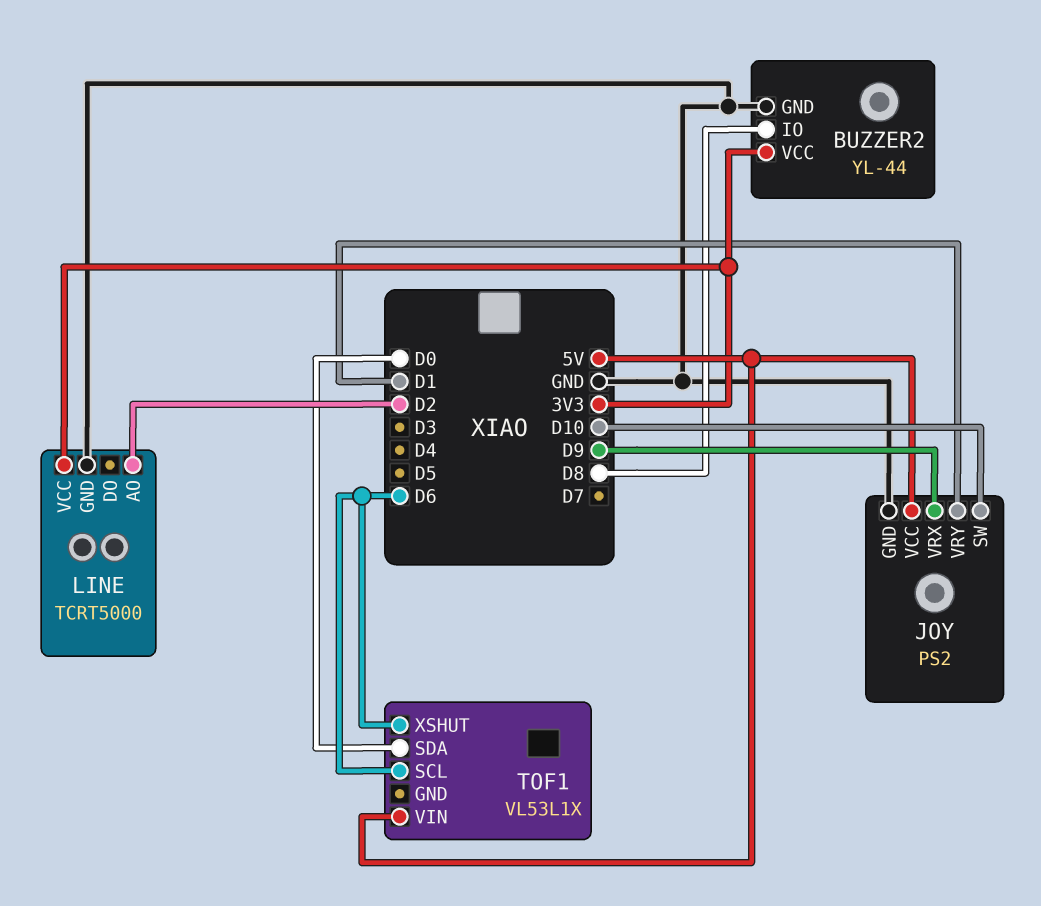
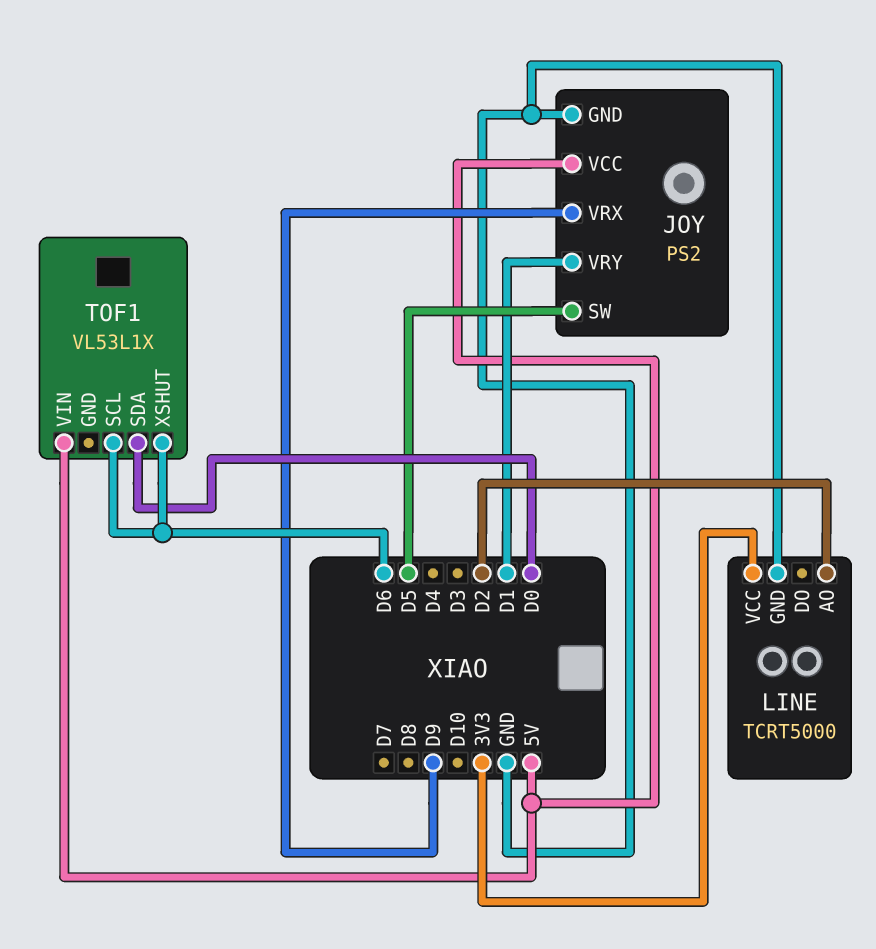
BUZZER2: YL-44 -> none
BUZZER2 pin GND: GND -> none
BUZZER2 pin IO: D8 -> none
BUZZER2 pin VCC: 3V3 -> none
JOY pin SW: D10 -> D5

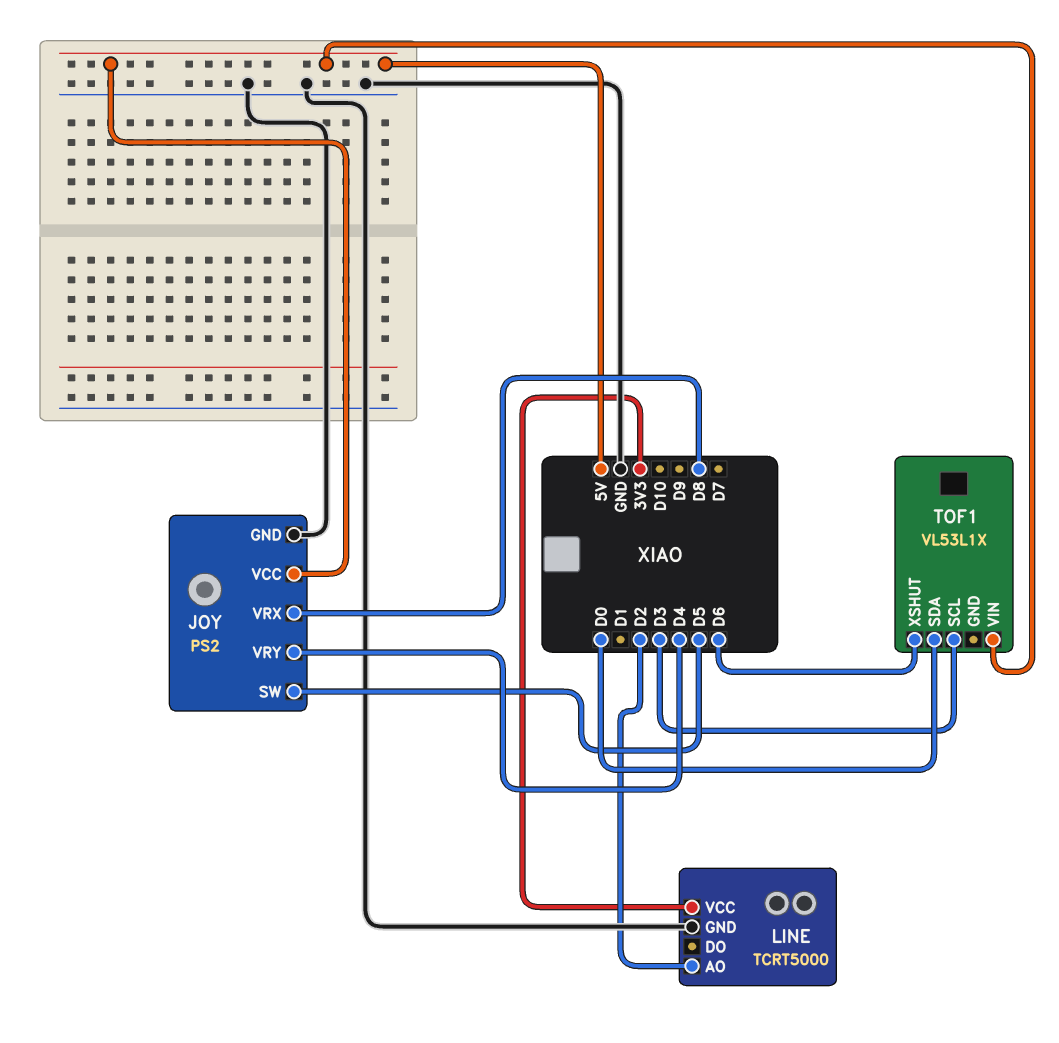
JOY pin VRX: D9 -> D8
JOY pin VRY: D1 -> D4
TOF1 pin SCL: D6 -> D3

